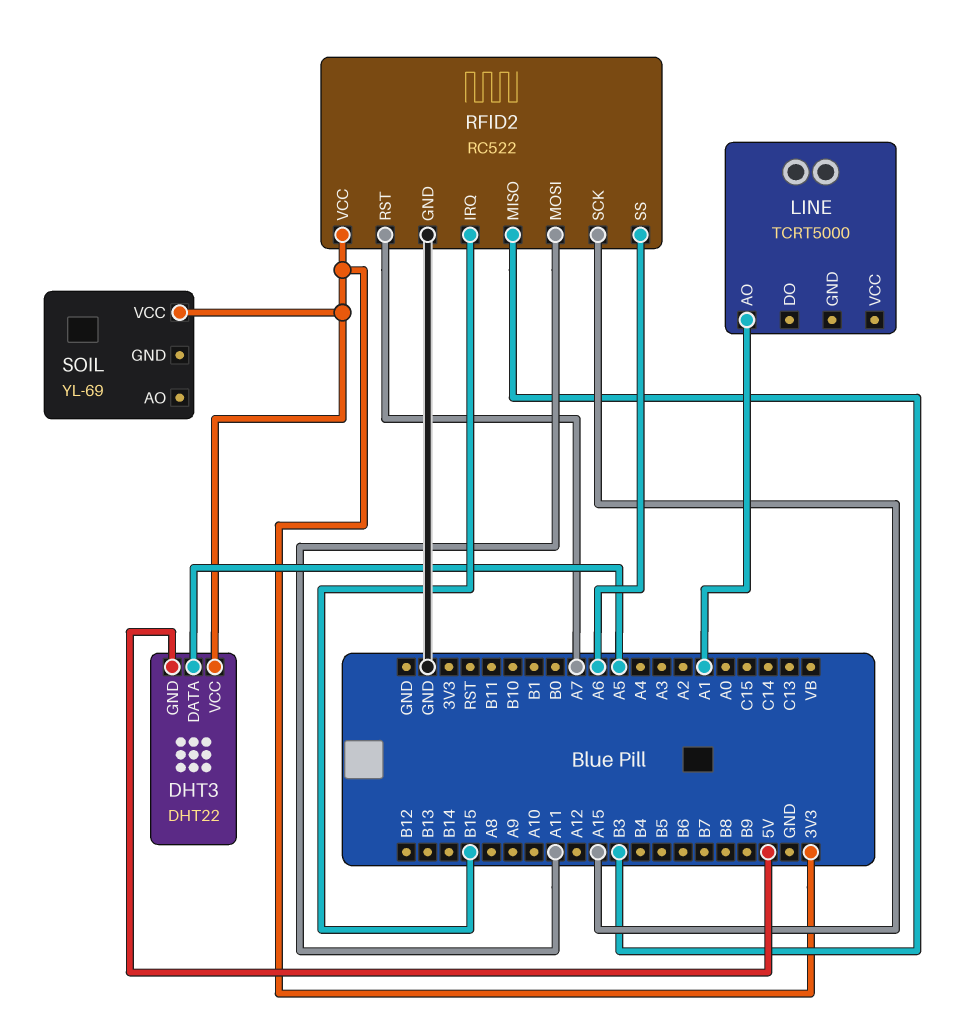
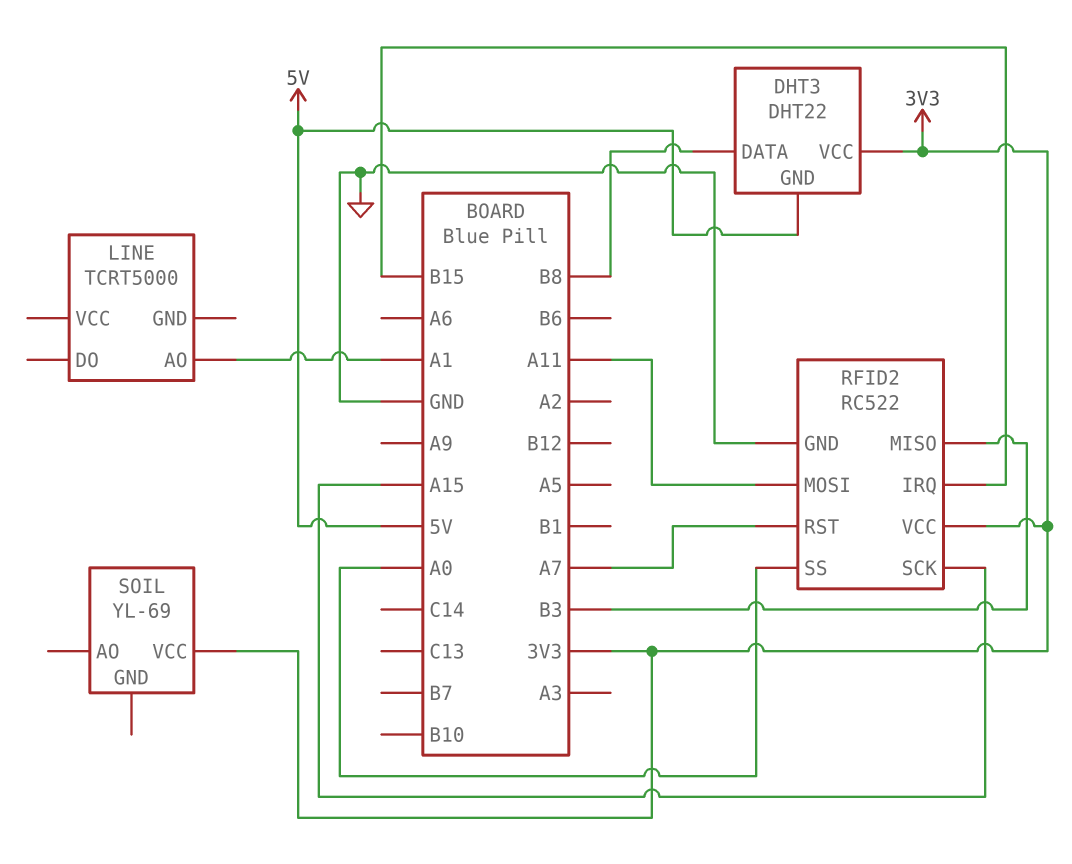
DHT3 pin DATA: A5 -> B8
RFID2 pin SS: A6 -> A0

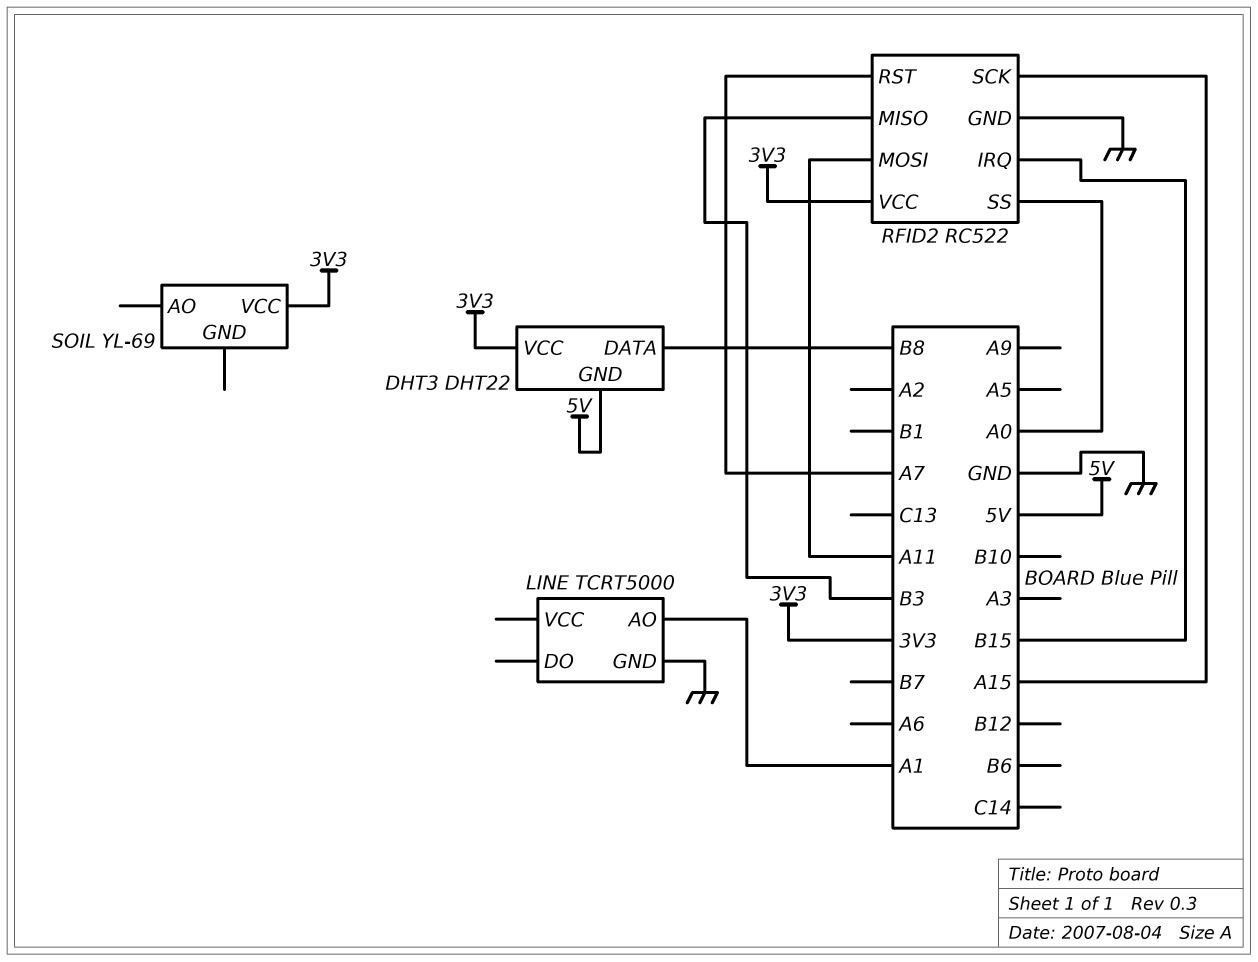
LINE pin GND: none -> GND

